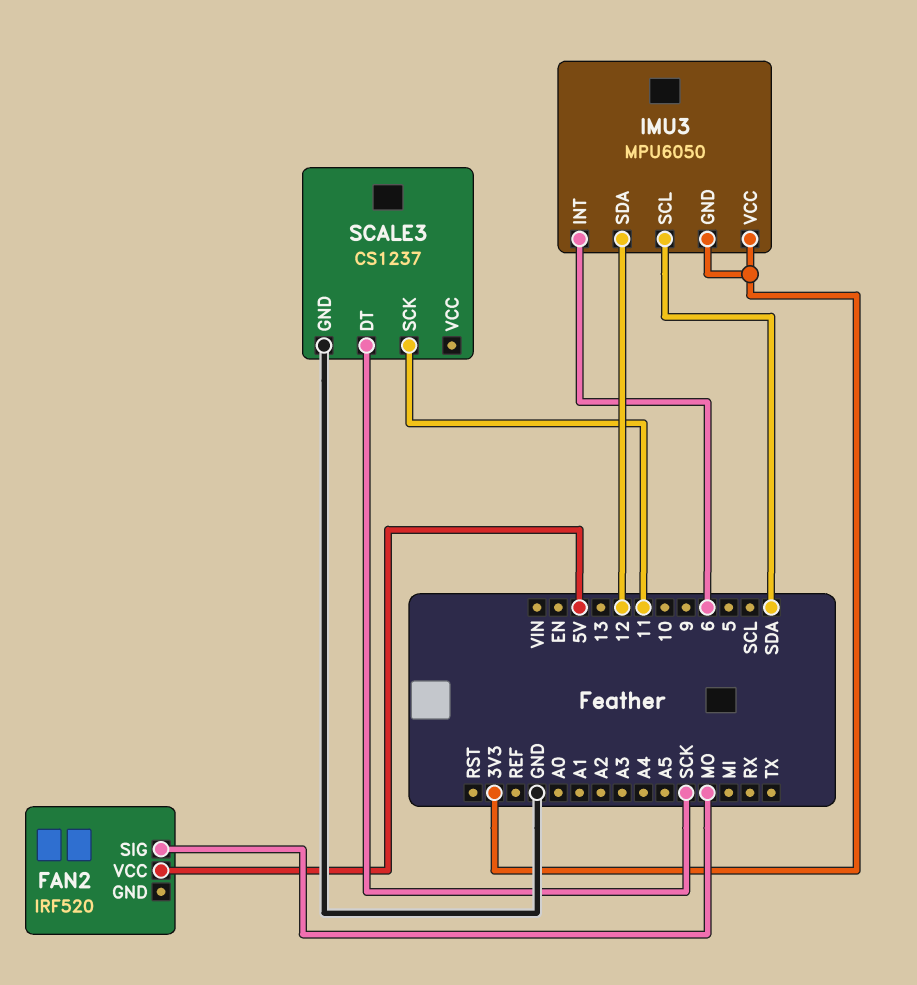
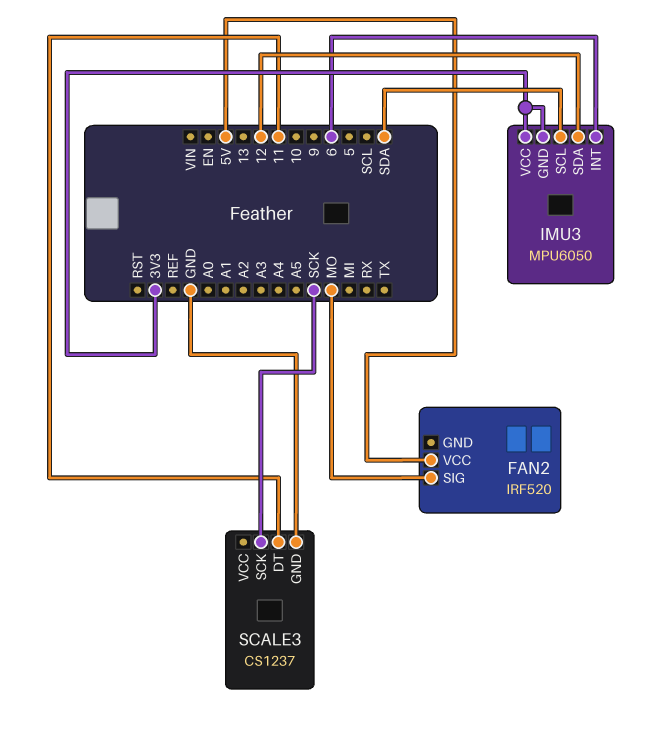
SCALE3 pin DT: SCK -> 11
SCALE3 pin SCK: 11 -> SCK

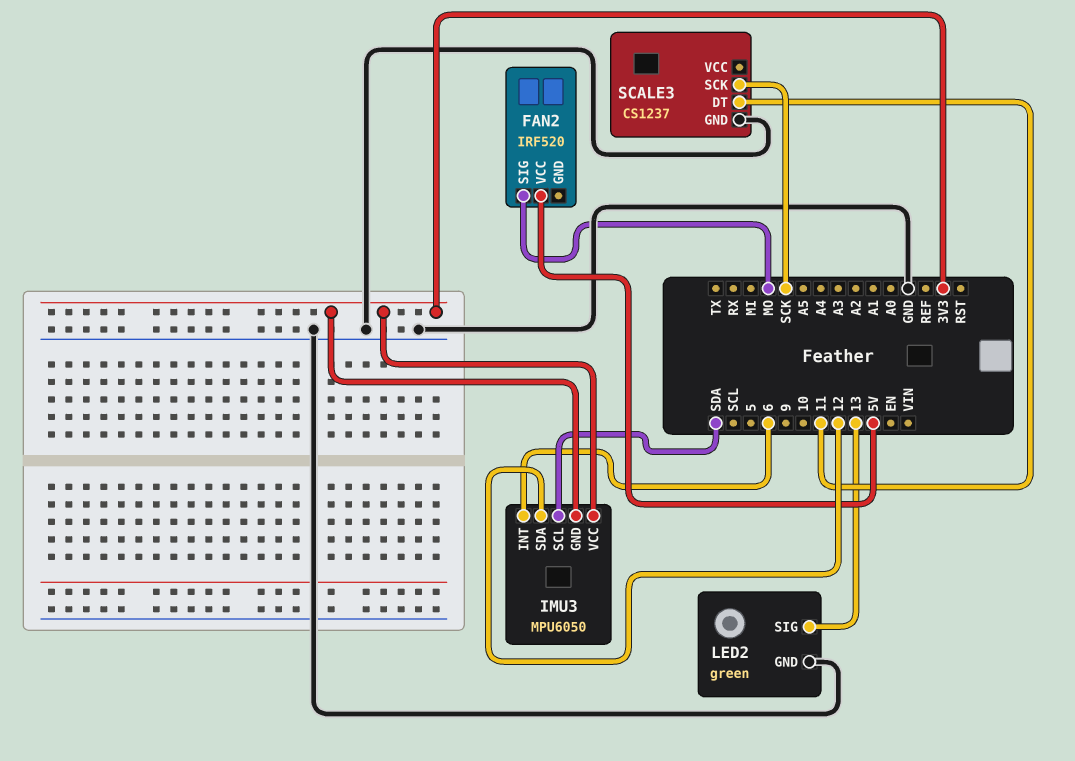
LED2: none -> green
LED2 pin GND: none -> GND
LED2 pin SIG: none -> 13

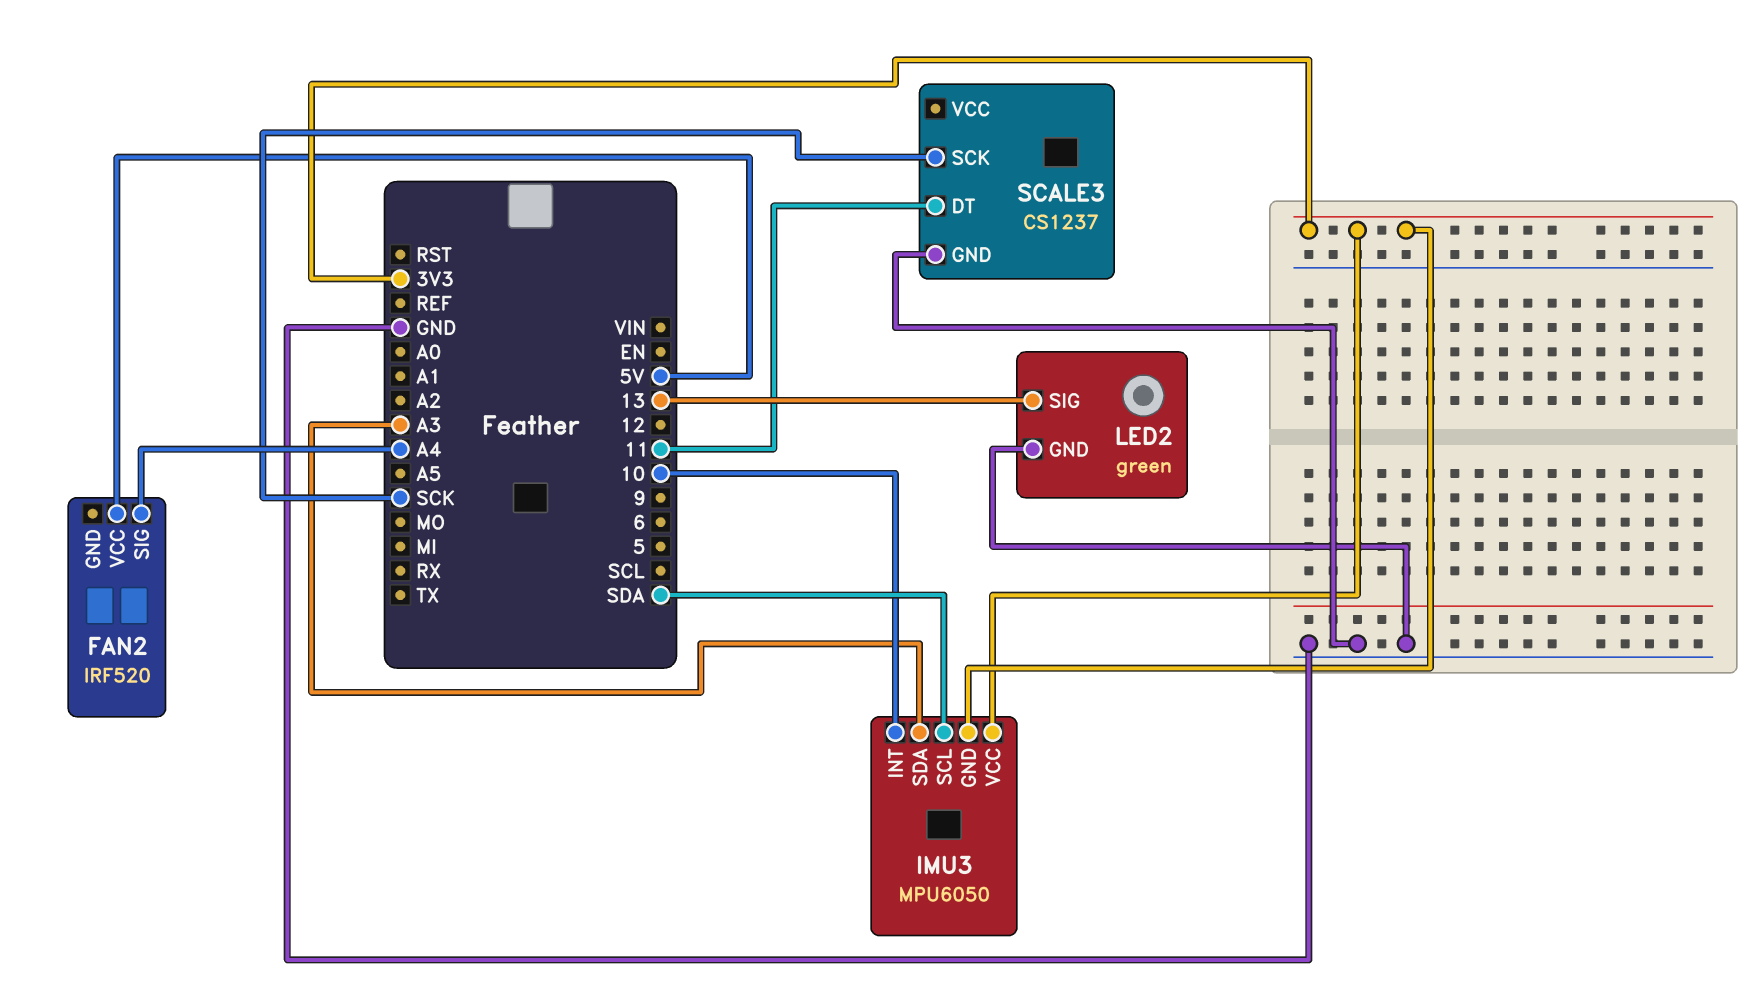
FAN2 pin SIG: MO -> A4
IMU3 pin INT: 6 -> 10
IMU3 pin SDA: 12 -> A3

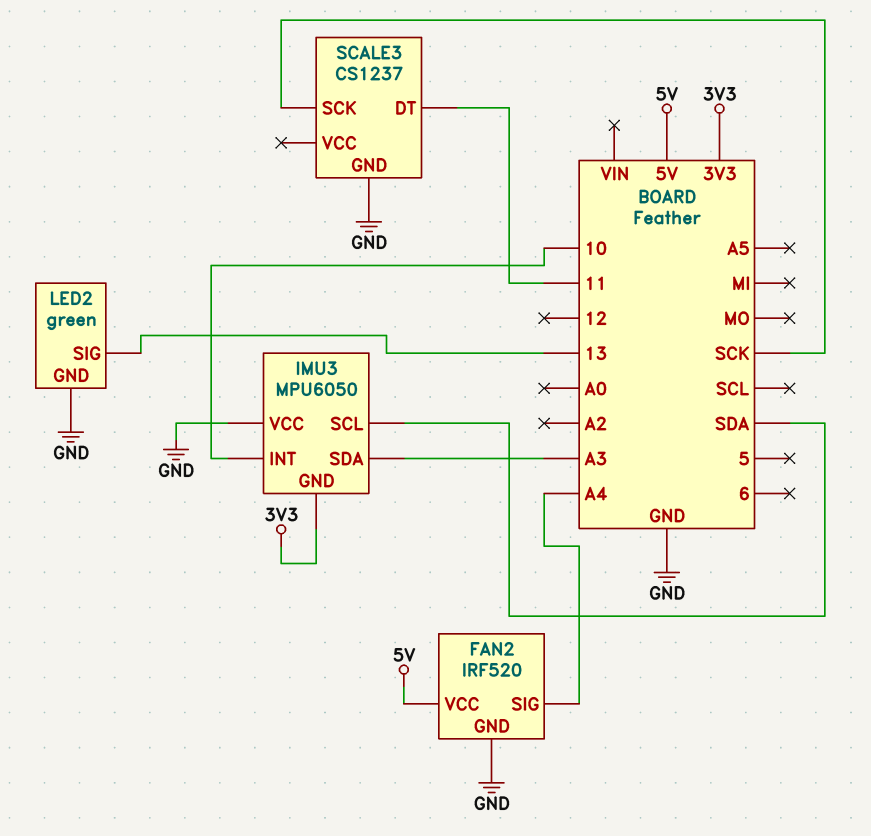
FAN2 pin GND: none -> GND
IMU3 pin VCC: 3V3 -> GND

